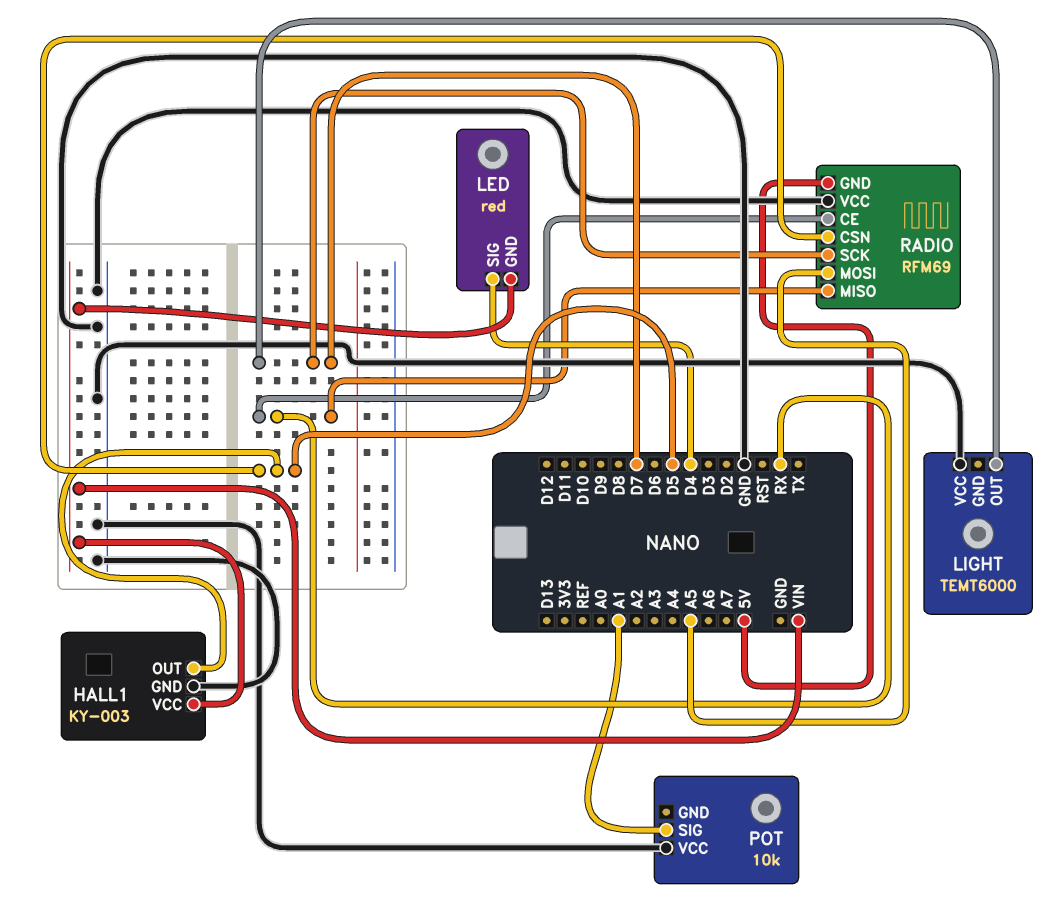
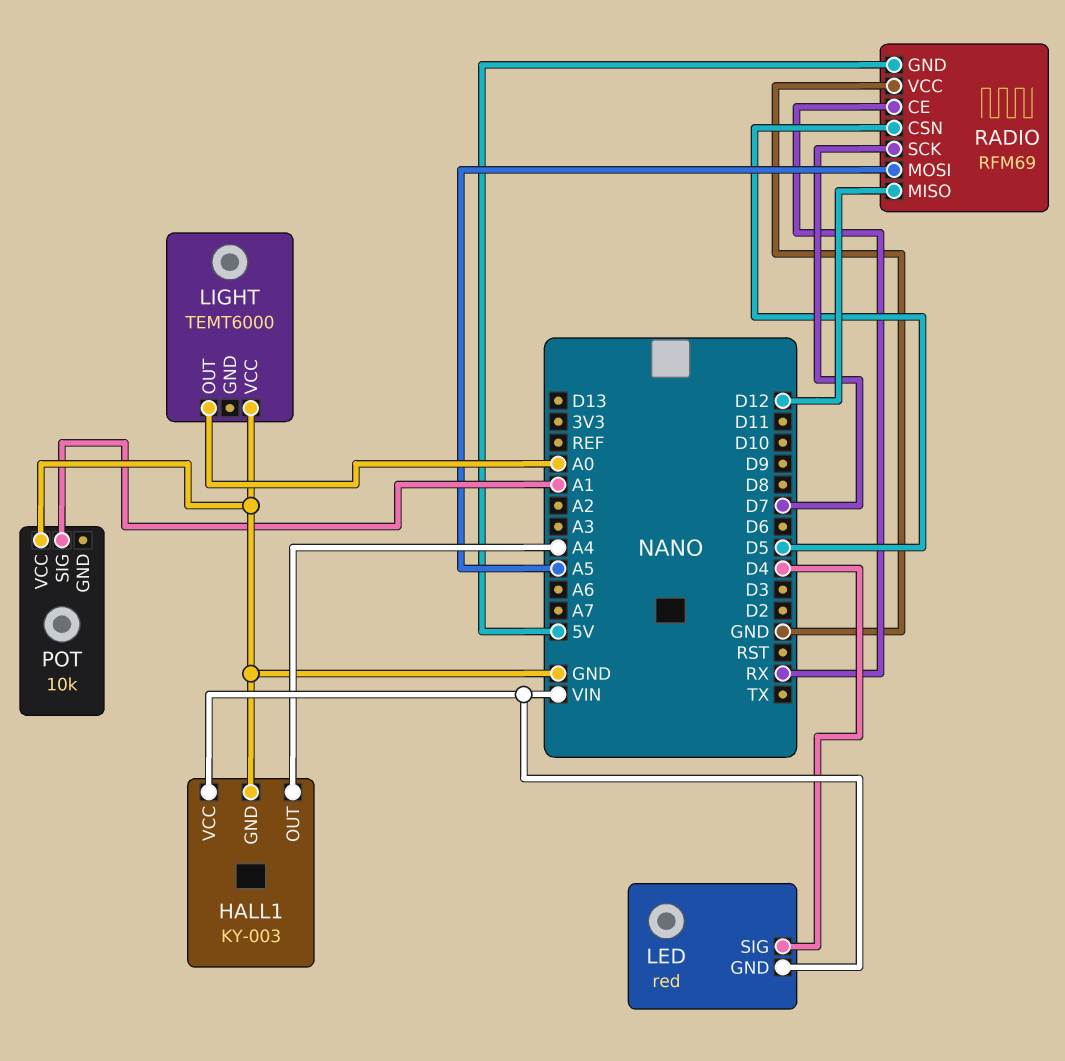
HALL1 pin OUT: D5 -> A4
LIGHT pin OUT: D7 -> A0
RADIO pin MISO: RX -> D12

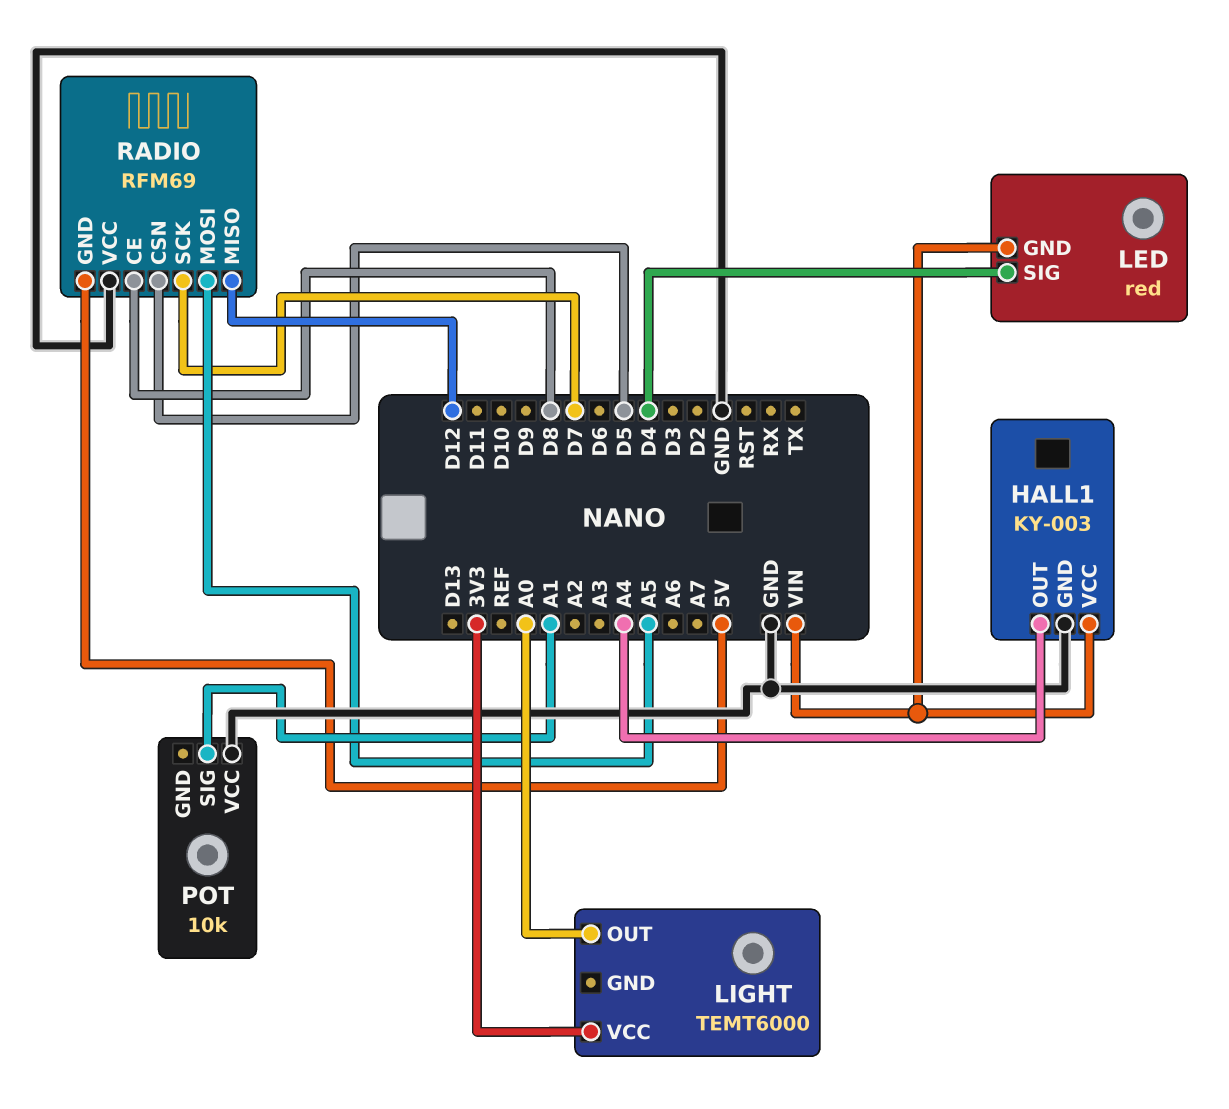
LIGHT pin VCC: GND -> 3V3
RADIO pin CE: RX -> D8

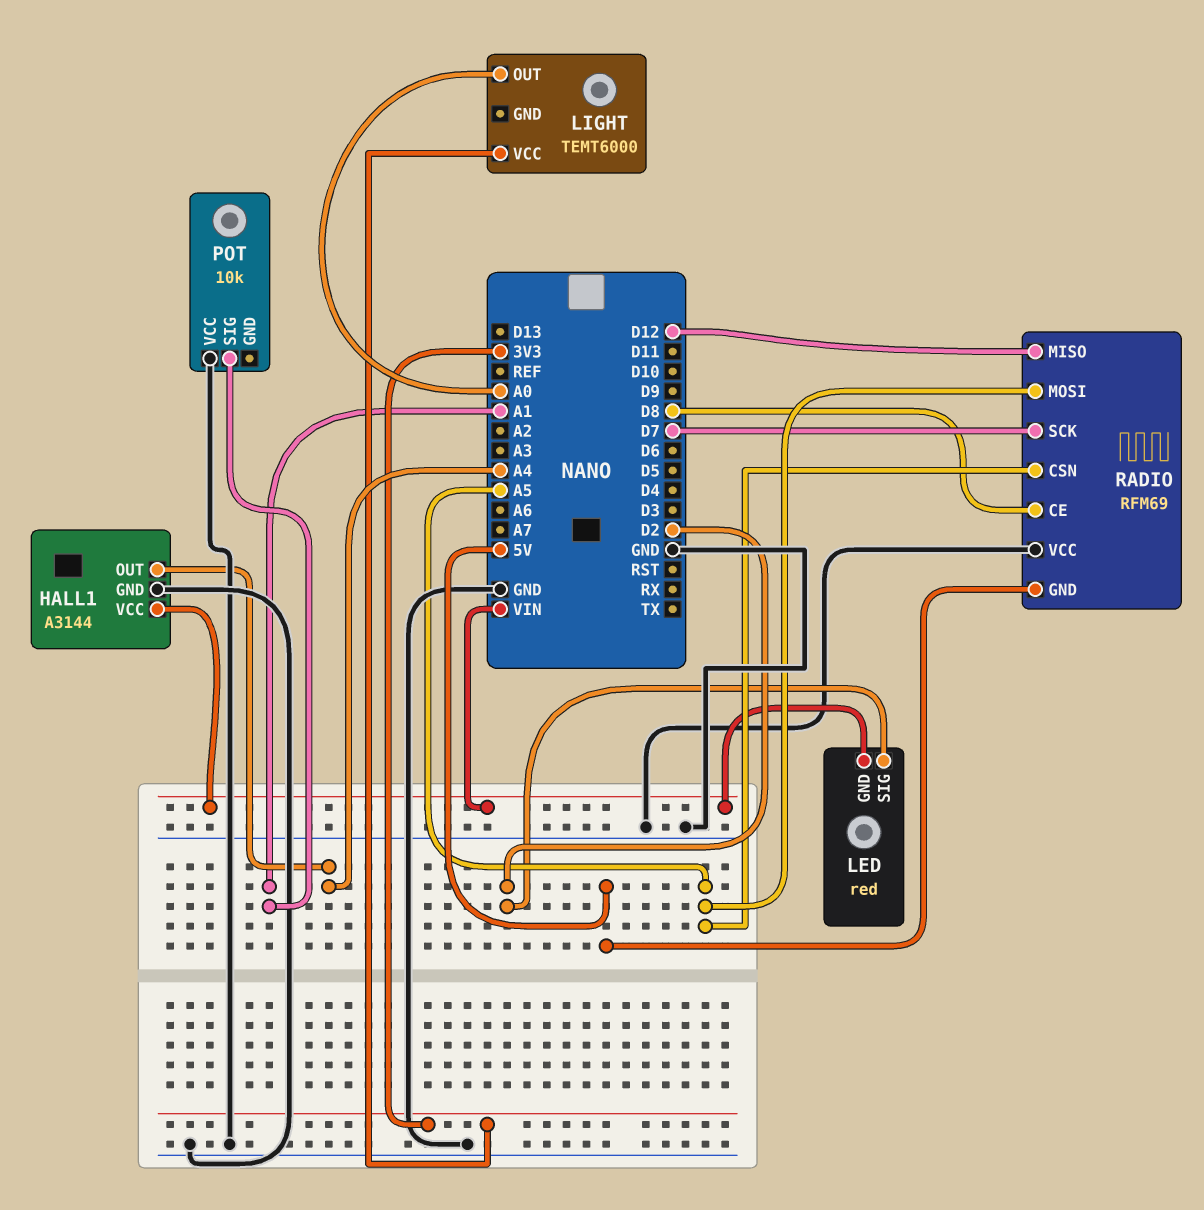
HALL1: KY-003 -> A3144
LED pin SIG: D4 -> D2
RADIO pin CSN: D5 -> A5

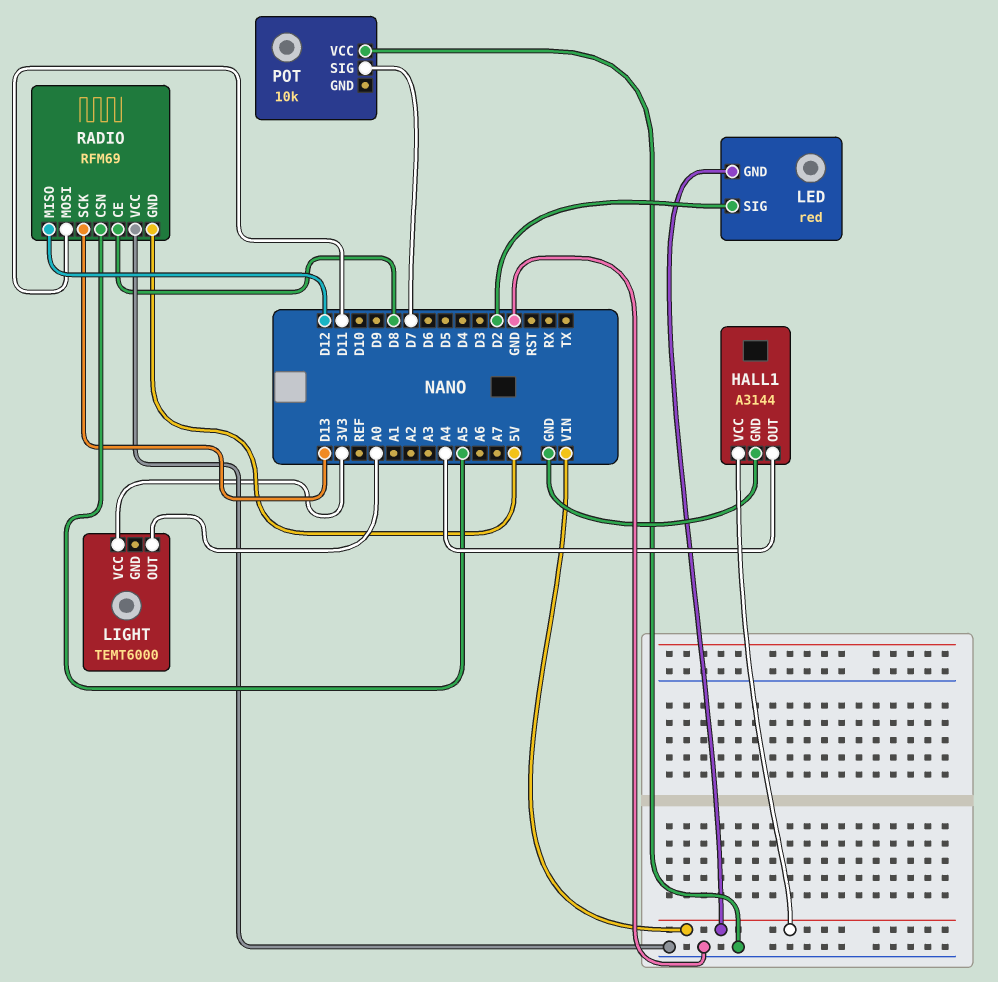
POT pin SIG: A1 -> D7
RADIO pin MOSI: A5 -> D11
RADIO pin SCK: D7 -> D13

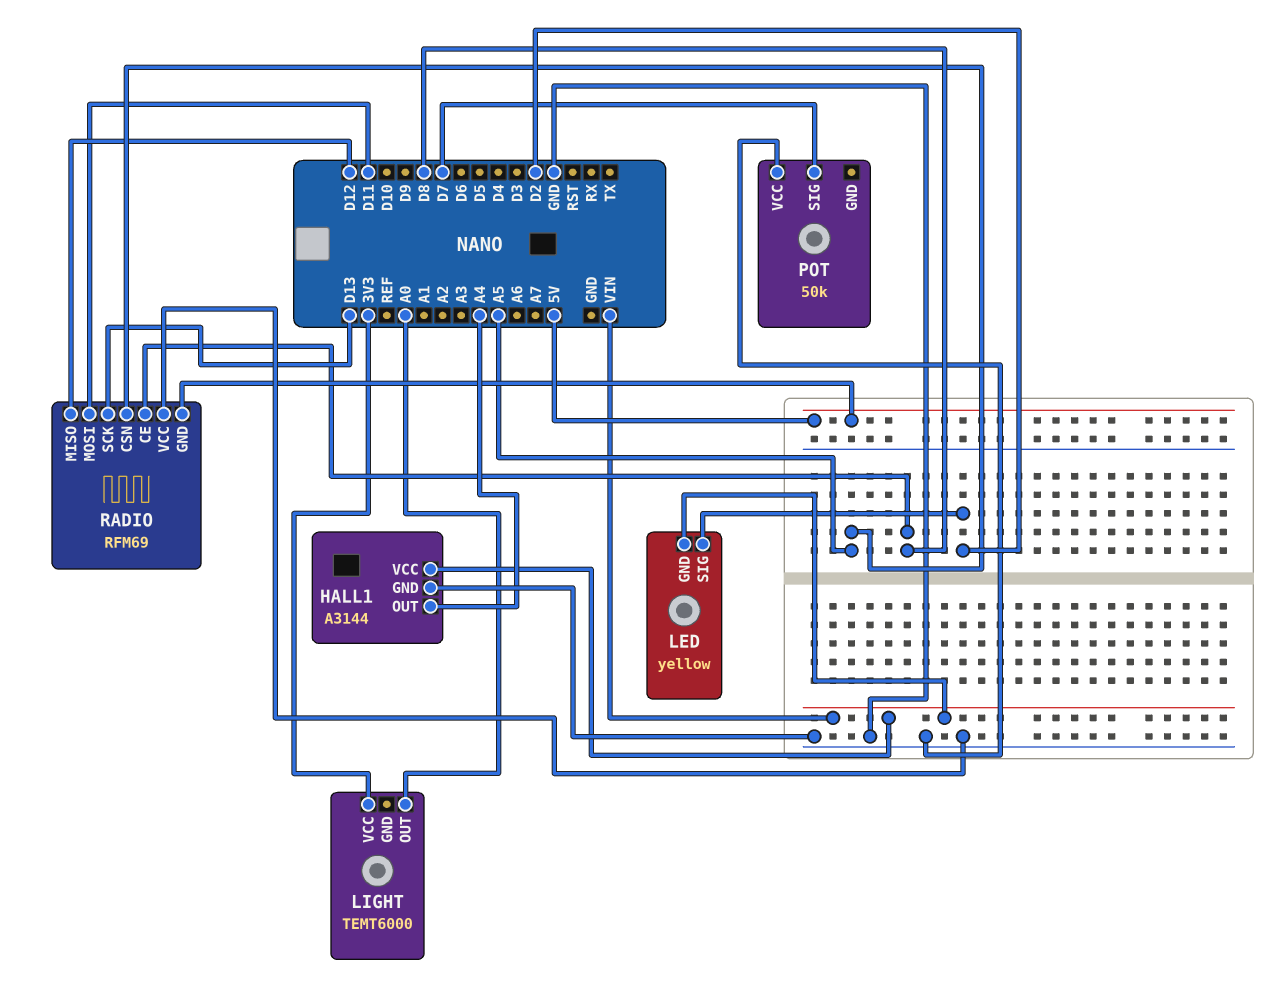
LED: red -> yellow
POT: 10k -> 50k

